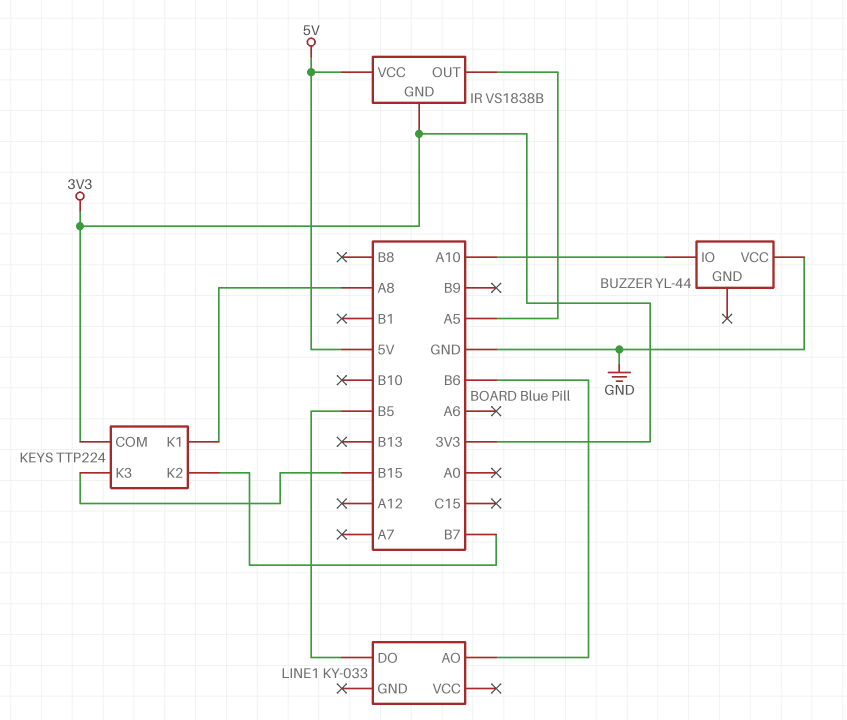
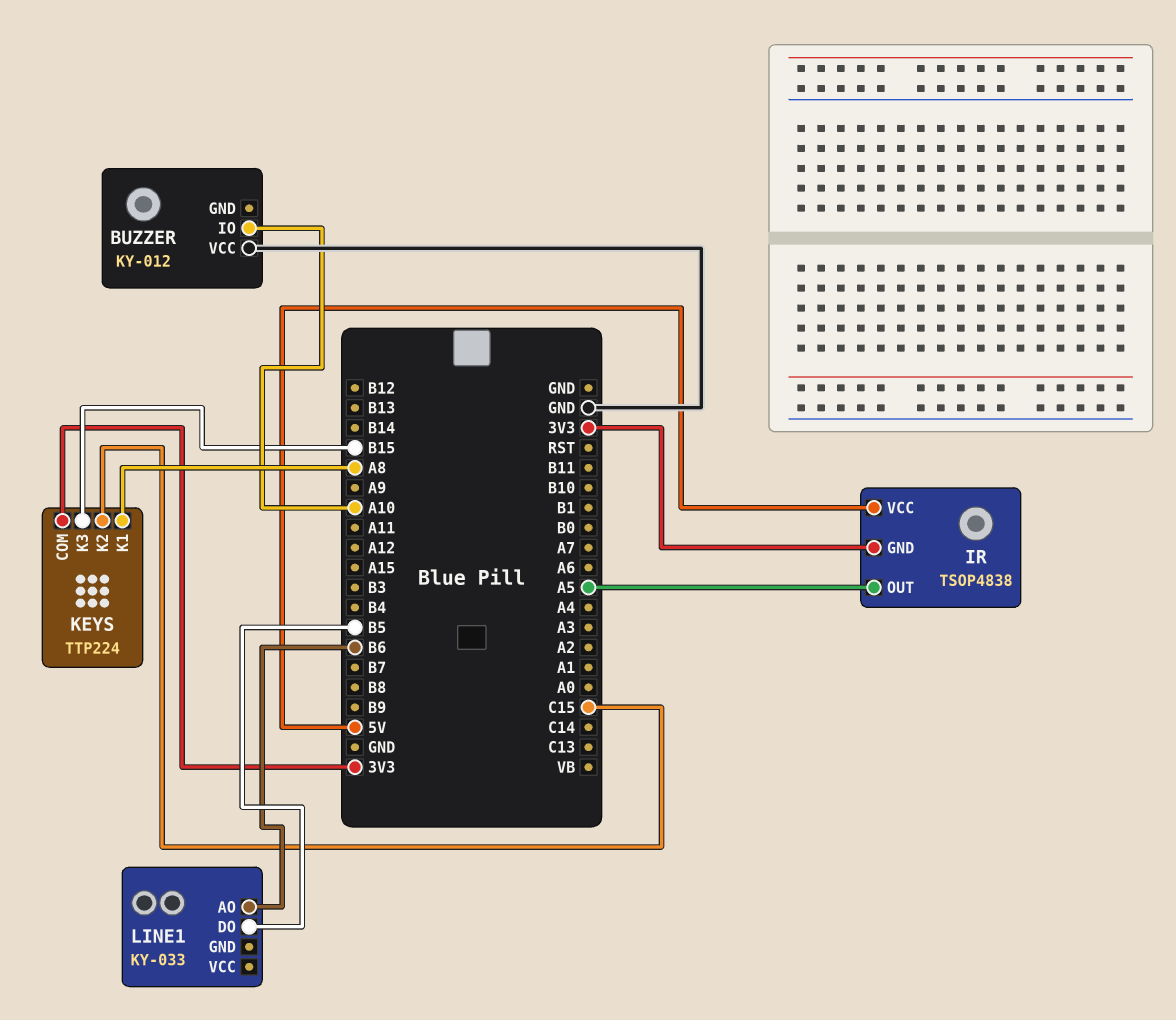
BUZZER: YL-44 -> KY-012
IR: VS1838B -> TSOP4838
KEYS pin K2: B7 -> C15

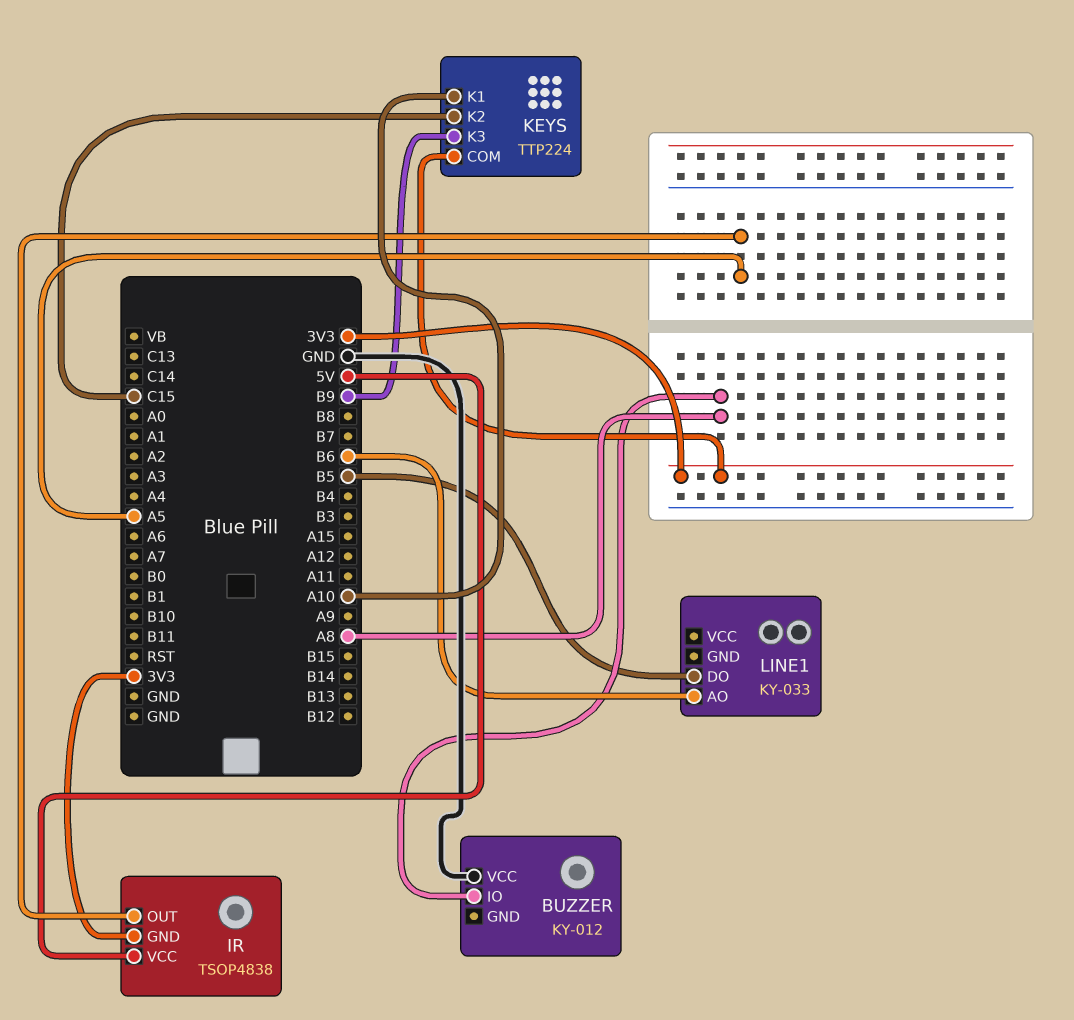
BUZZER pin IO: A10 -> A8
KEYS pin K1: A8 -> A10
KEYS pin K3: B15 -> B9

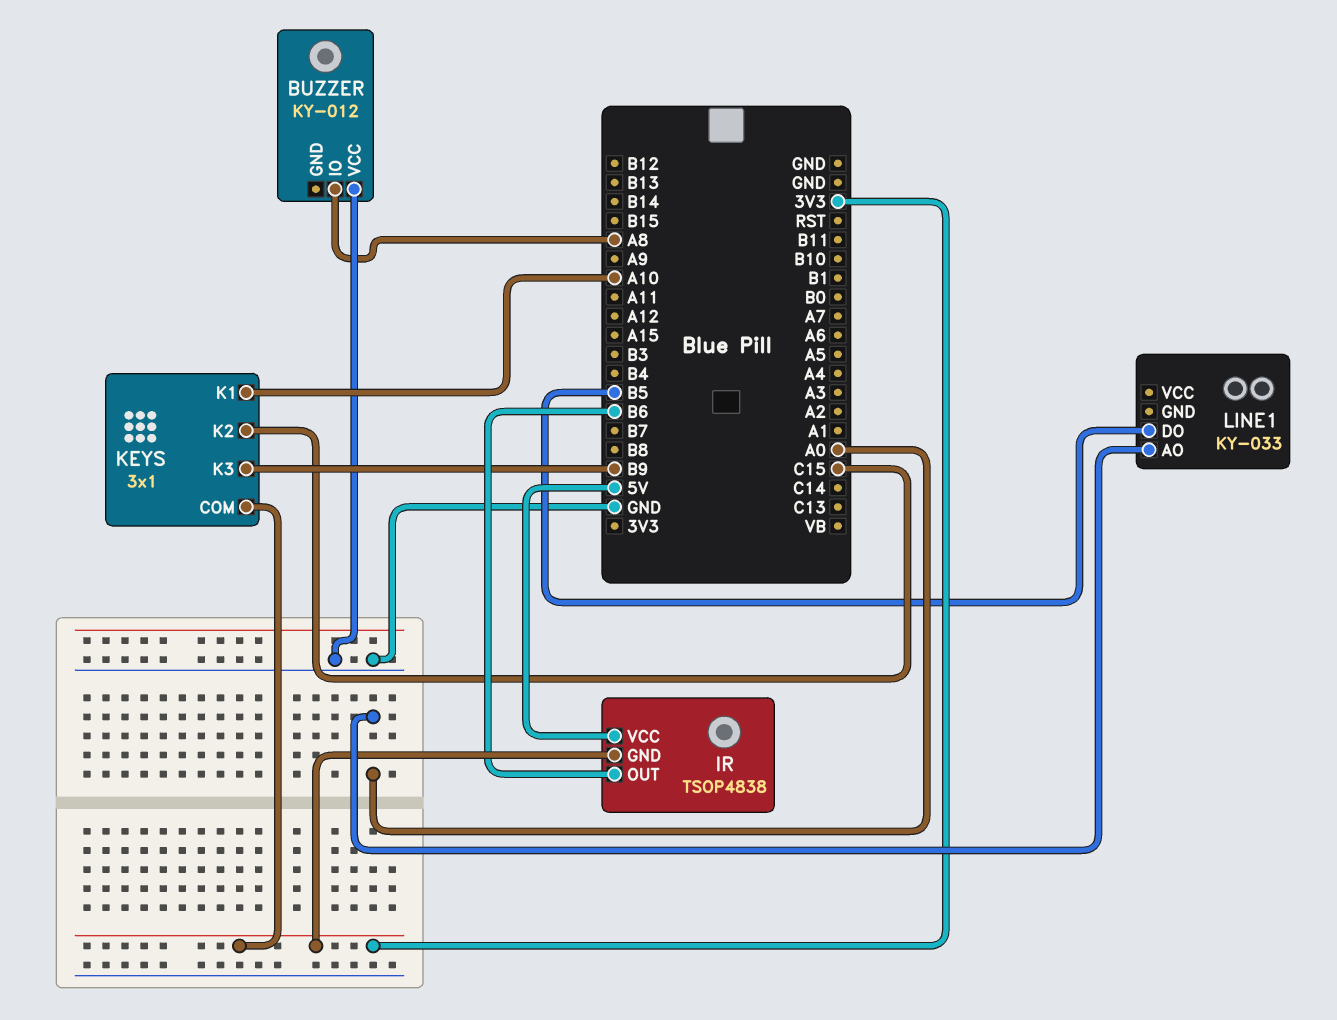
IR pin OUT: A5 -> B6
KEYS: TTP224 -> 3x1
LINE1 pin AO: B6 -> A0

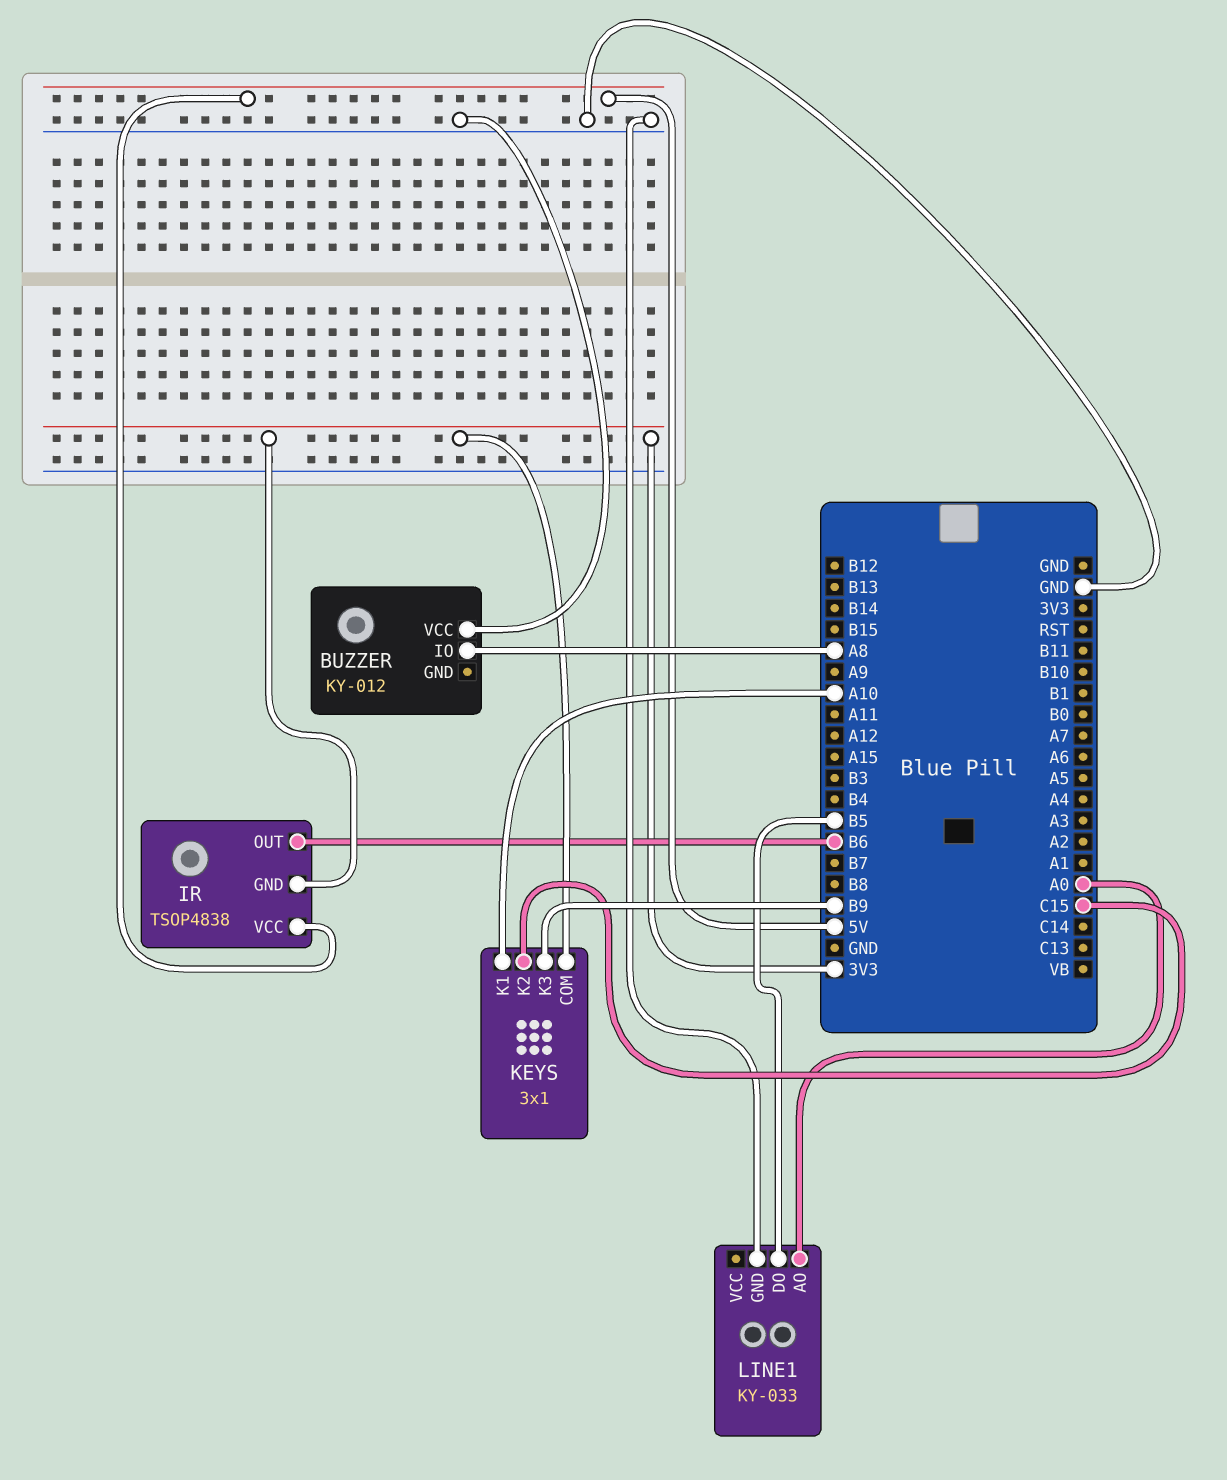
LINE1 pin GND: none -> GND

